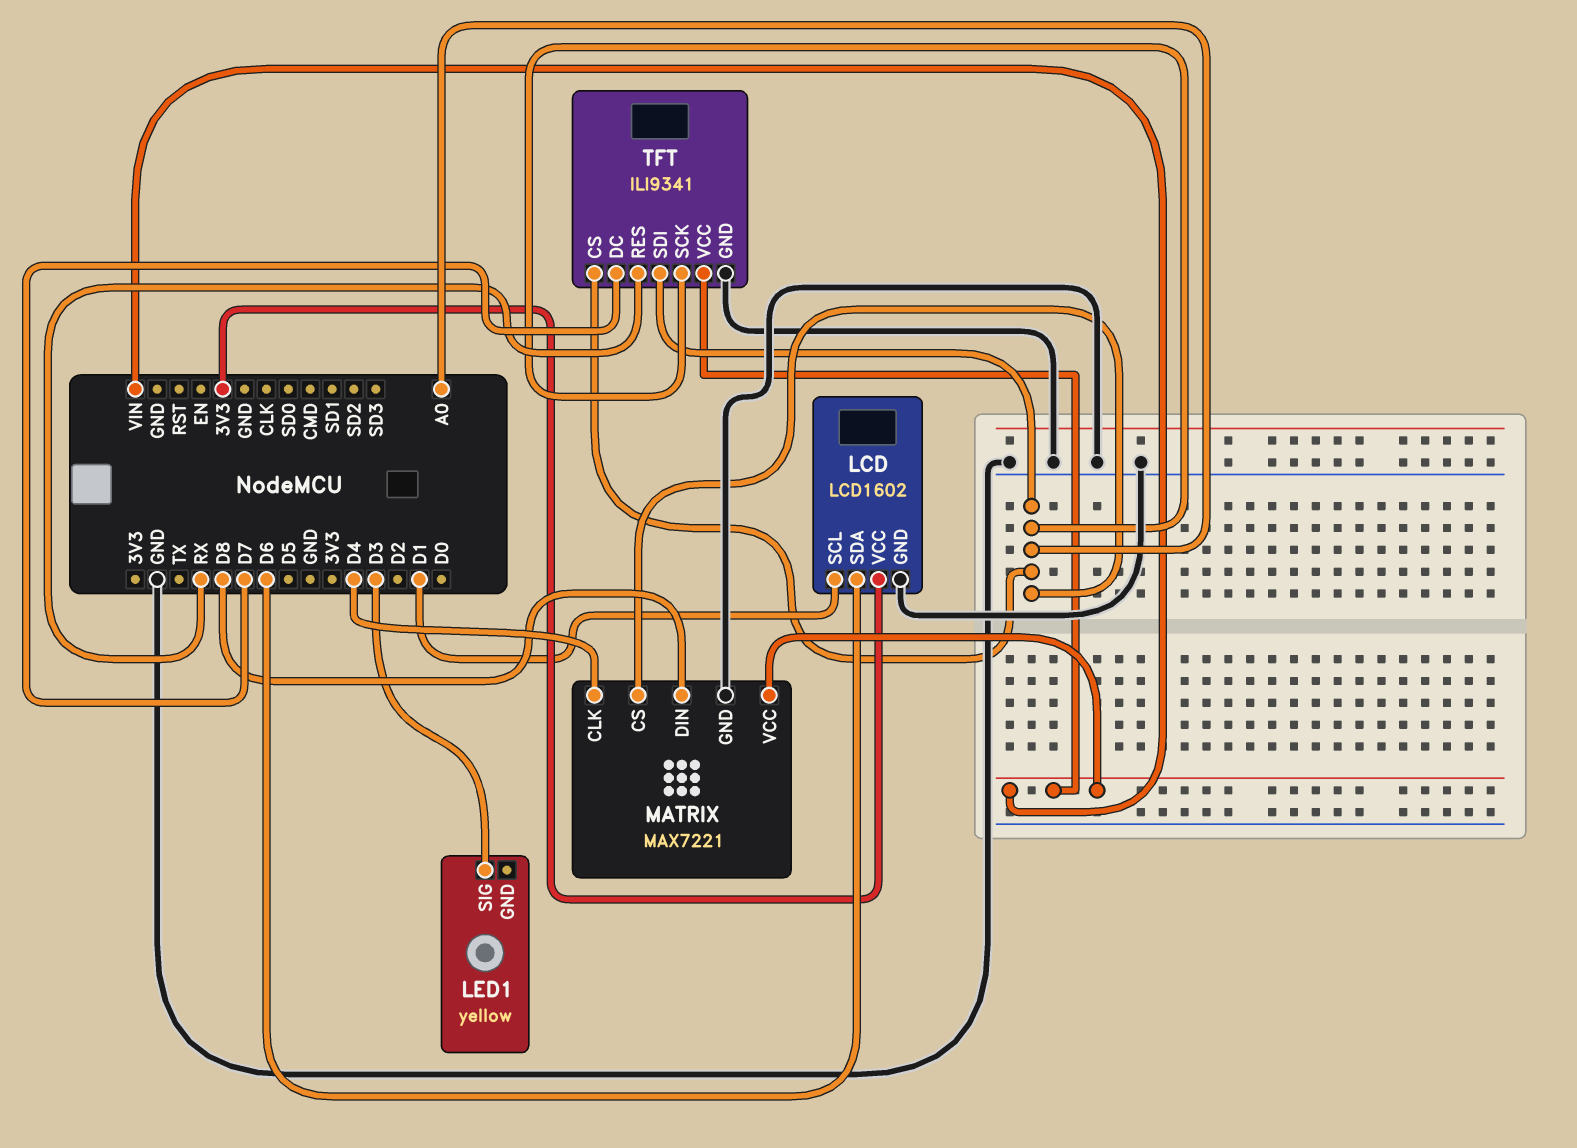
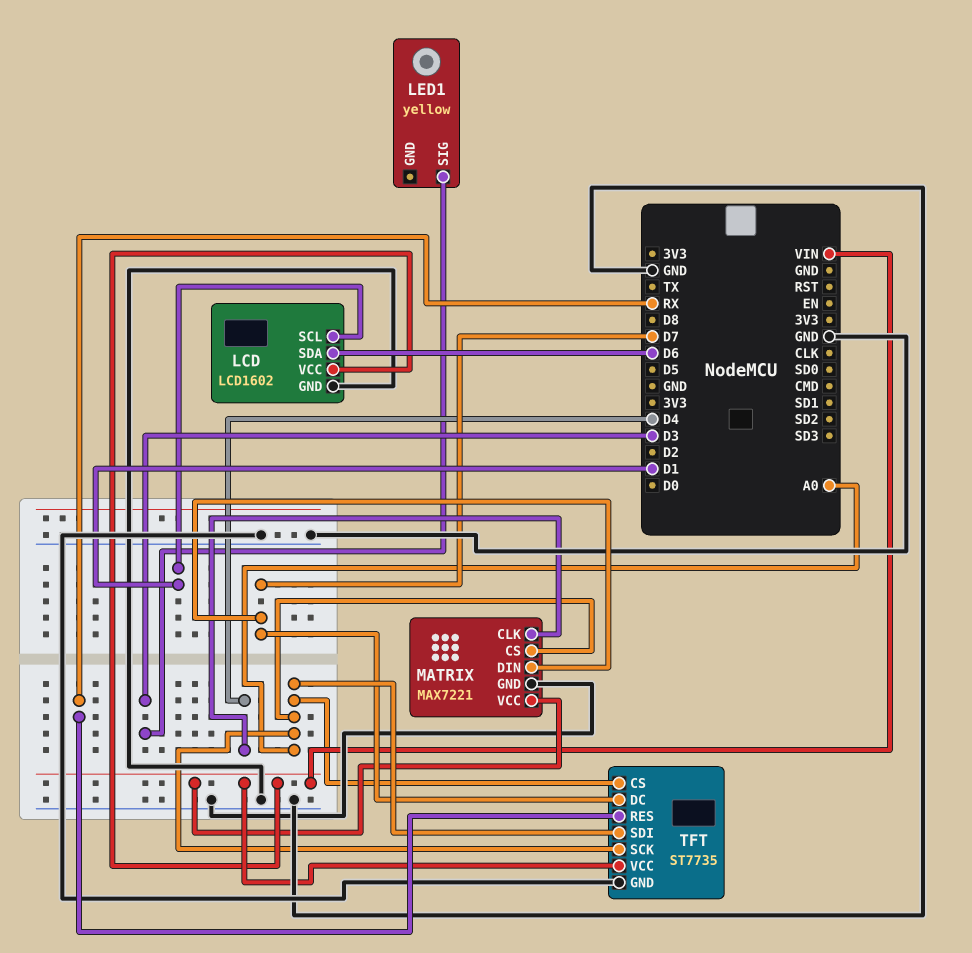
LCD pin VCC: 3V3 -> VIN
MATRIX pin DIN: D8 -> D7
TFT: ILI9341 -> ST7735

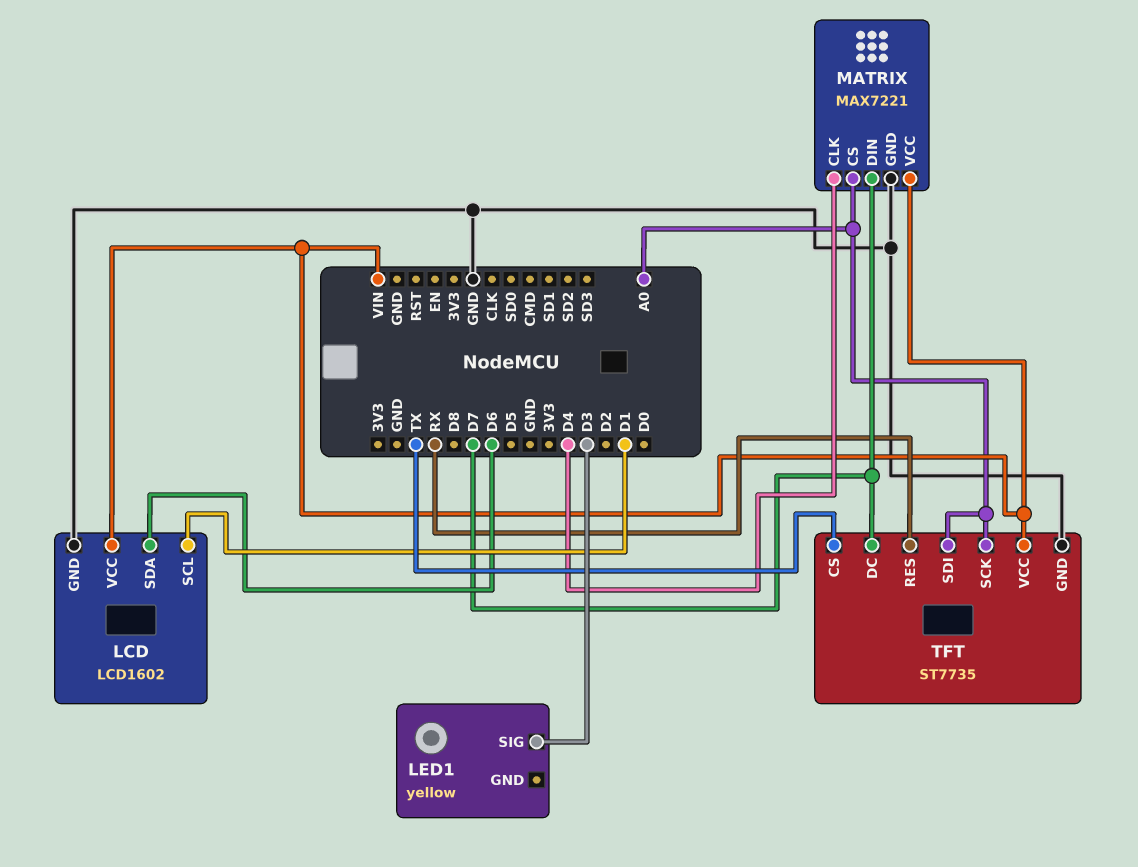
TFT pin CS: A0 -> TX

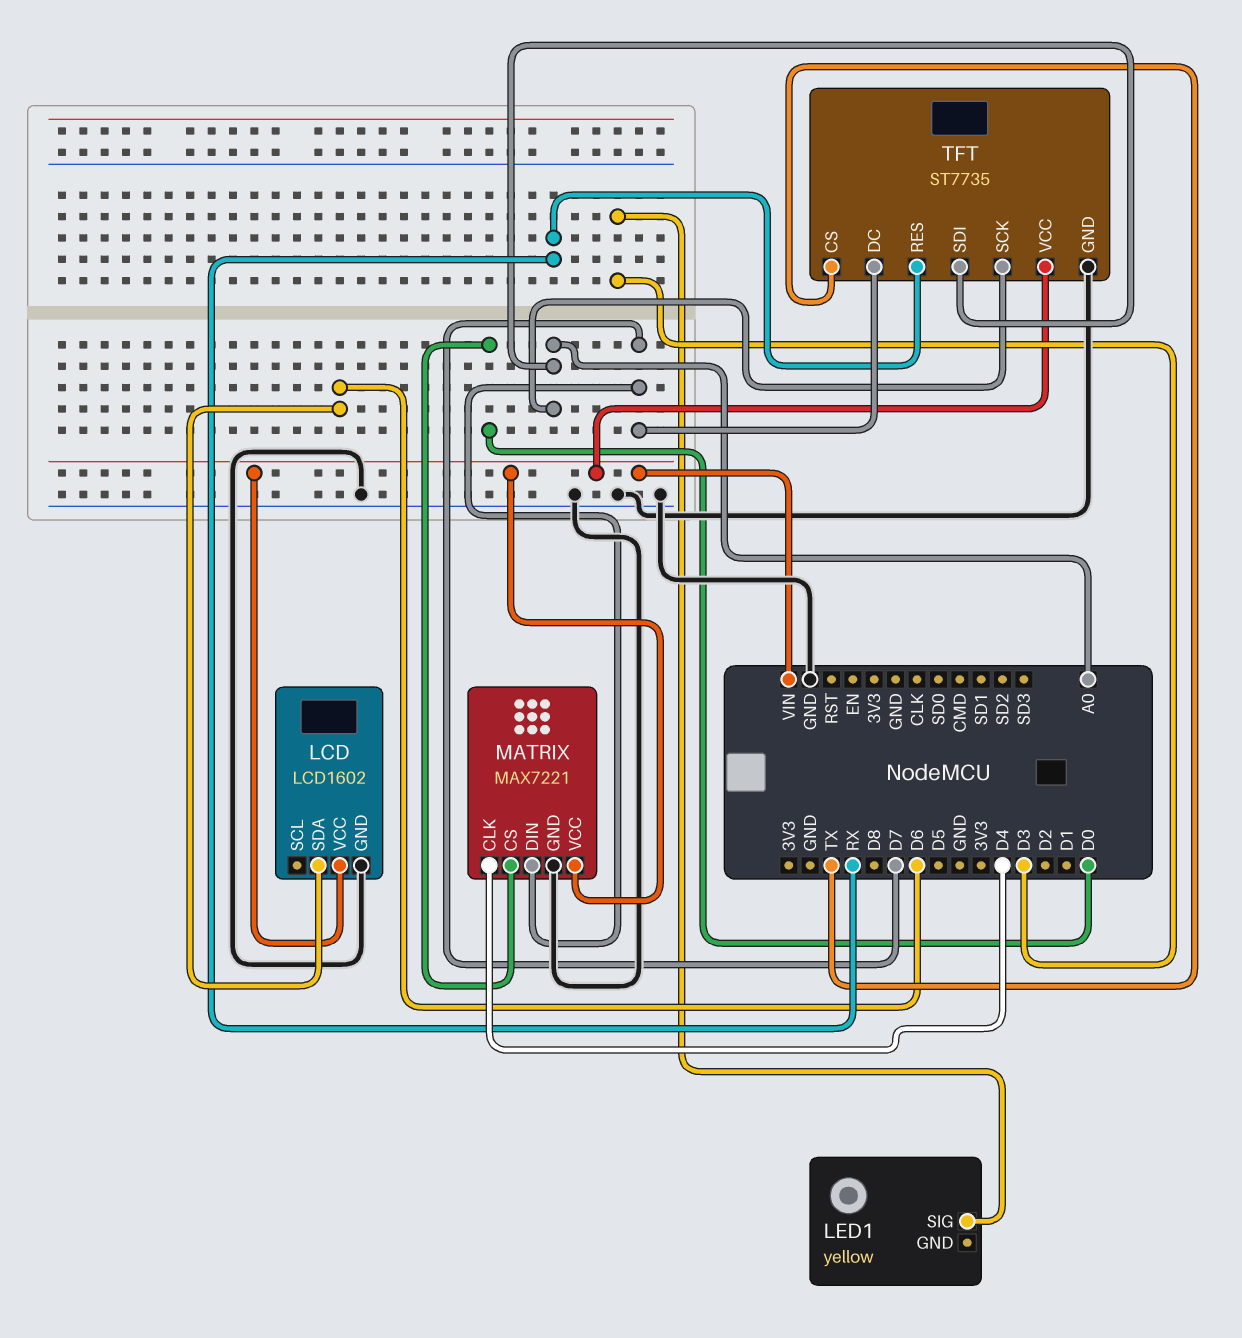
LCD pin SCL: D1 -> none
MATRIX pin CS: A0 -> D0

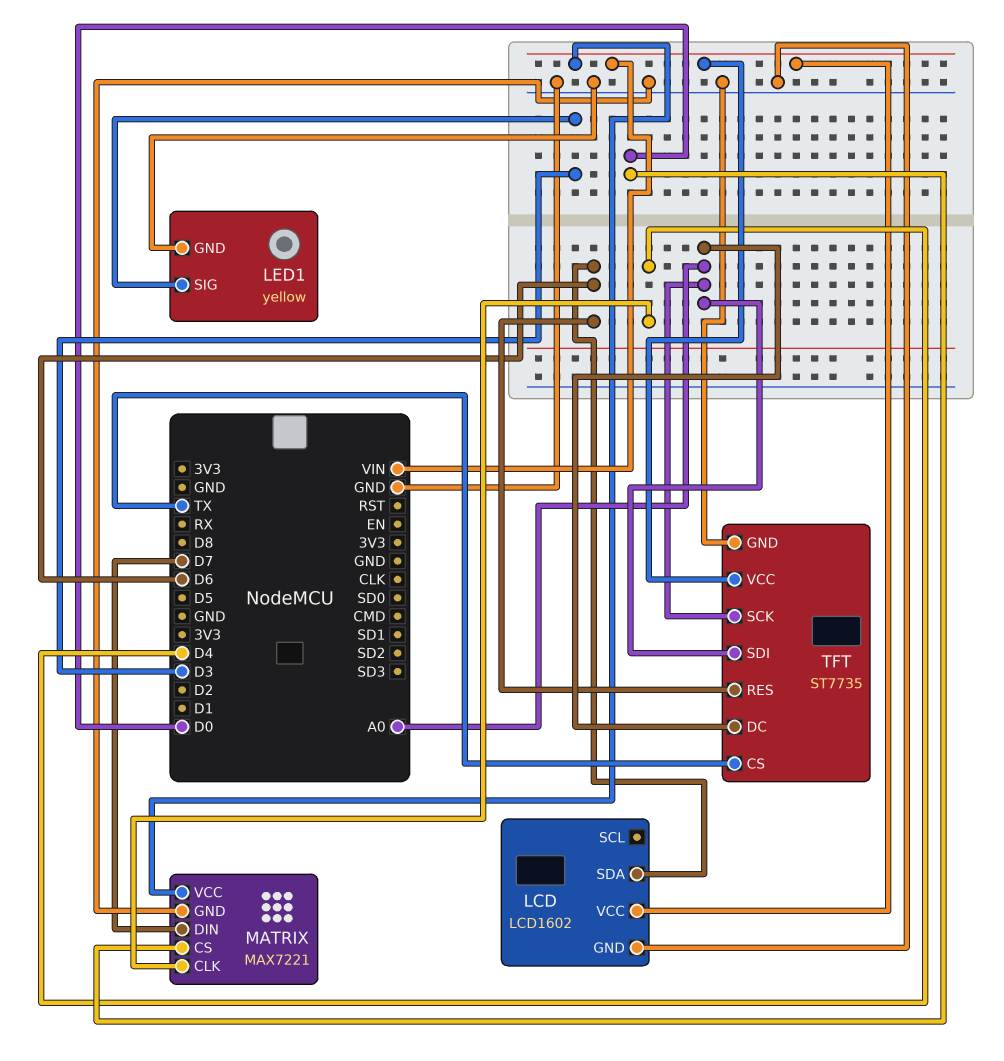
LED1 pin GND: none -> GND
TFT pin DC: D7 -> A0
TFT pin RES: RX -> D6

